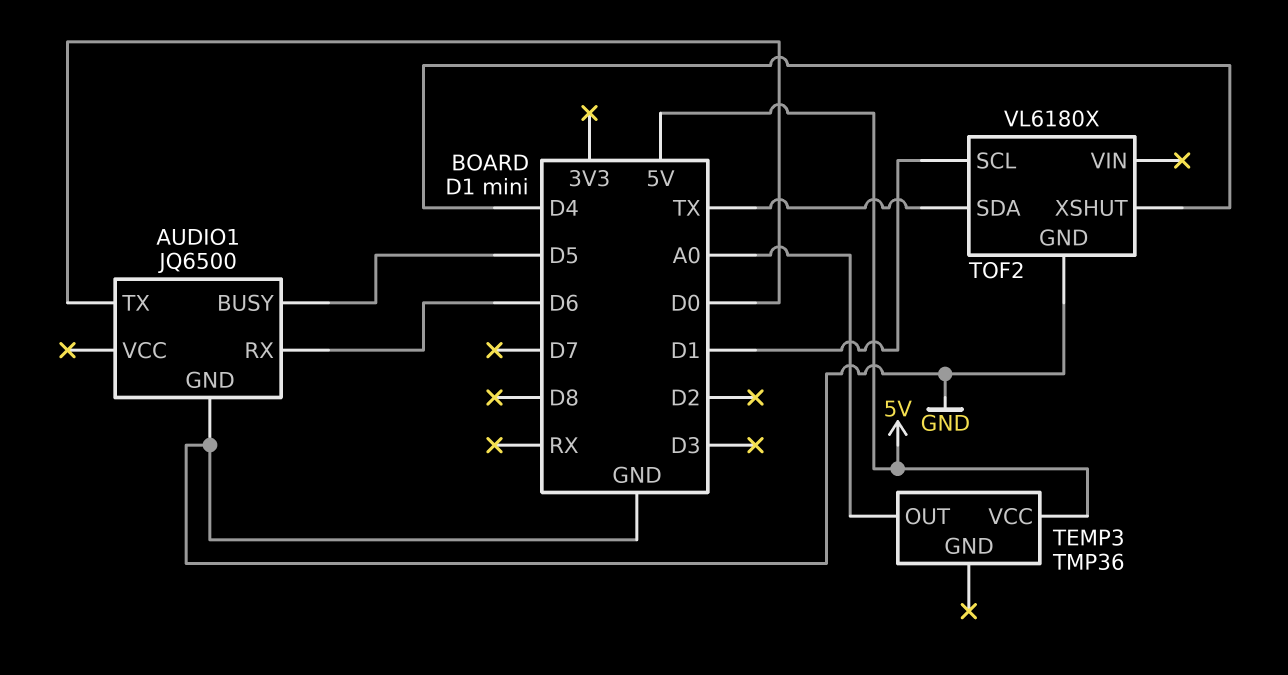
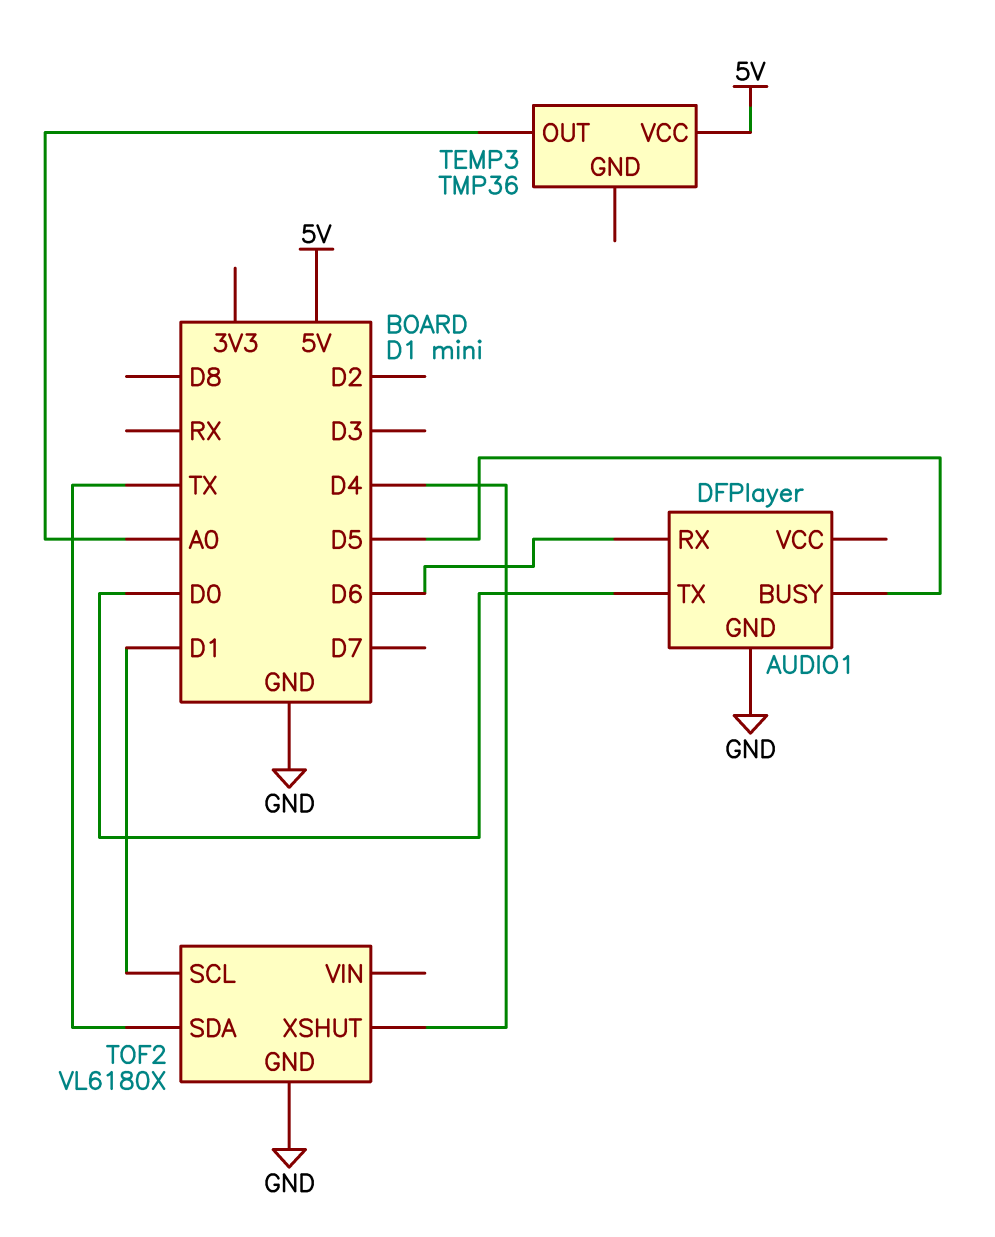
AUDIO1: JQ6500 -> DFPlayer

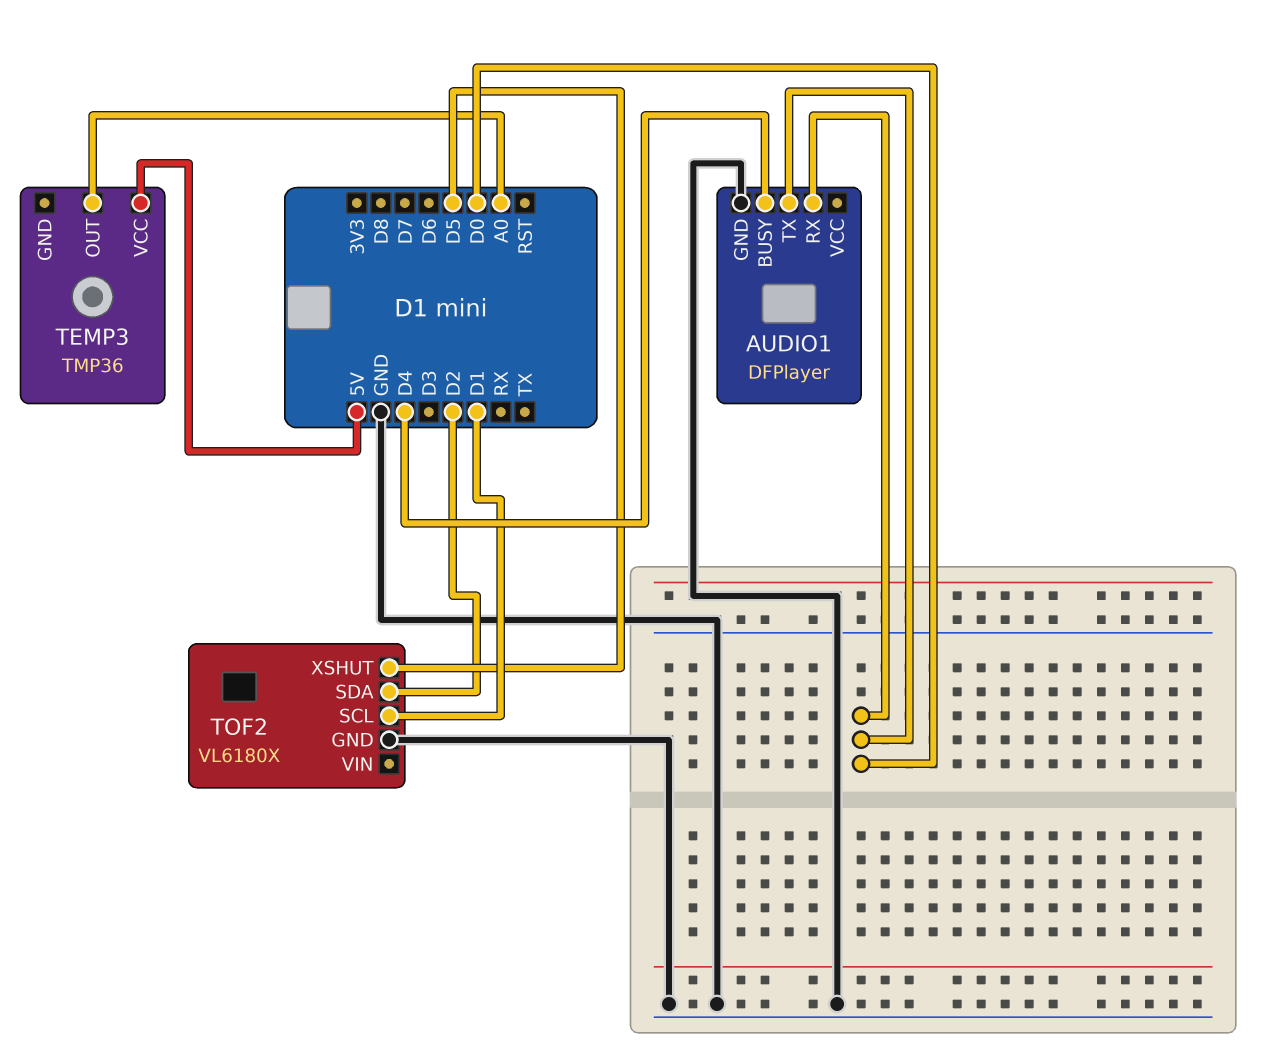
AUDIO1 pin BUSY: D5 -> D4
AUDIO1 pin RX: D6 -> D0
TOF2 pin SDA: TX -> D2
TOF2 pin XSHUT: D4 -> D5

